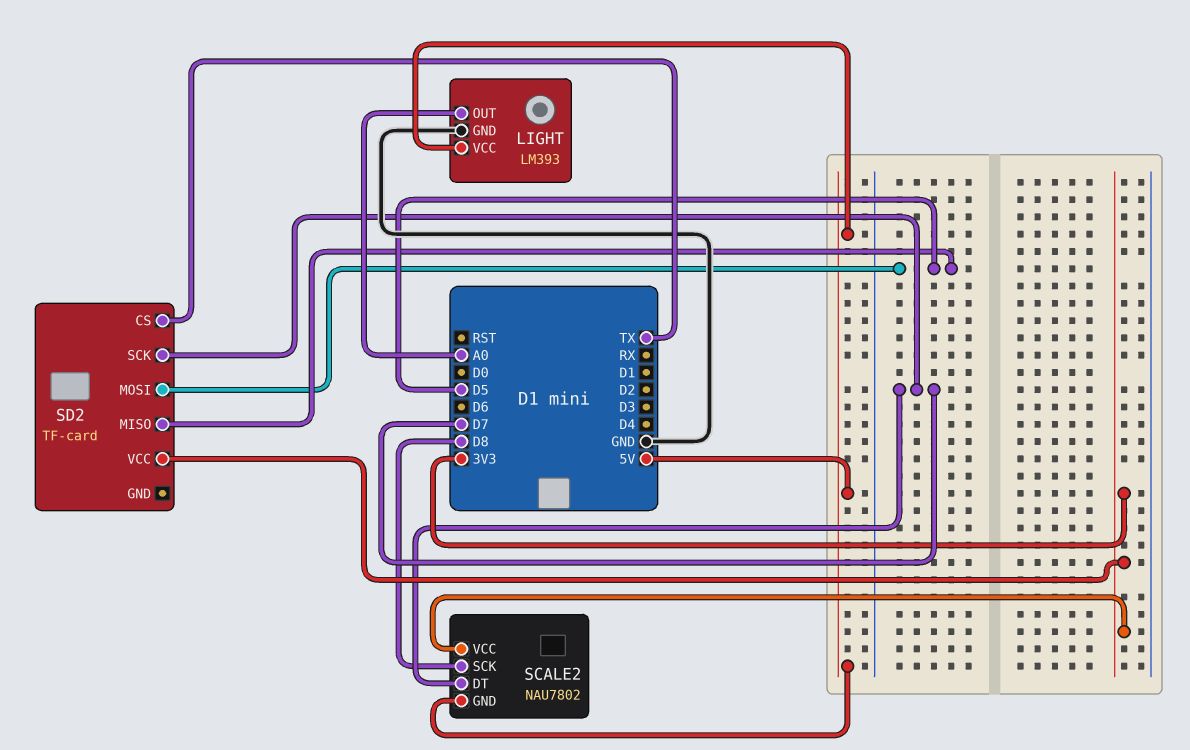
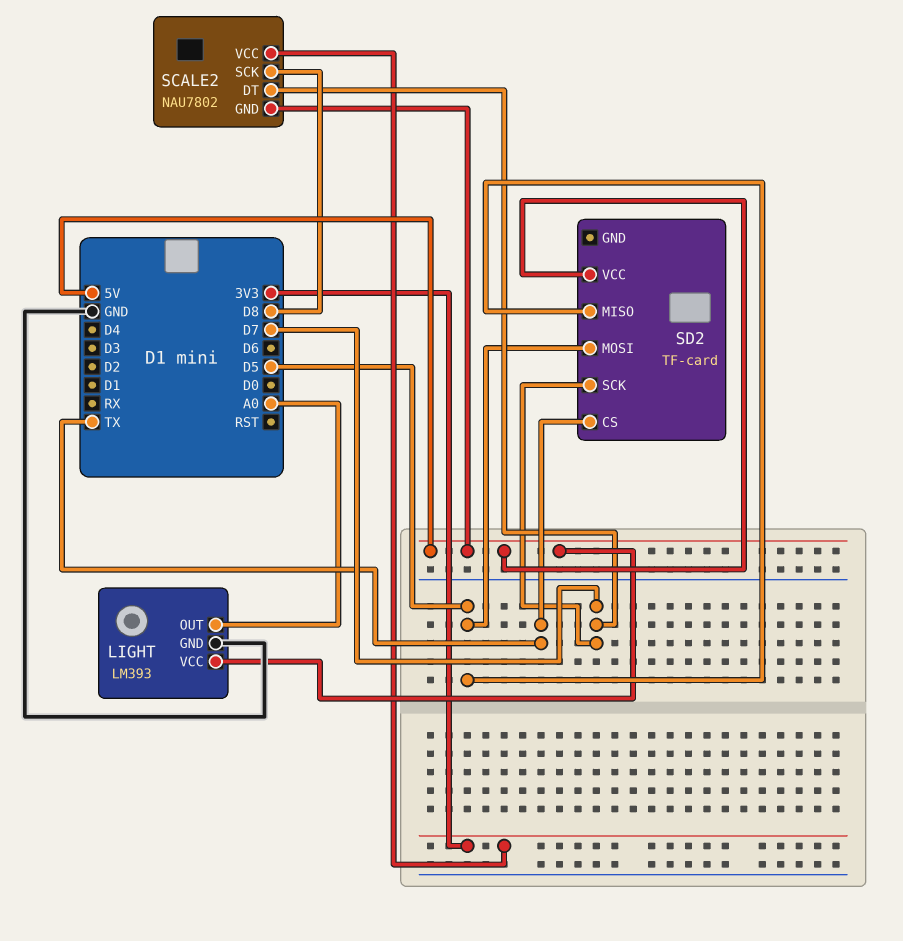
SD2 pin VCC: 3V3 -> 5V

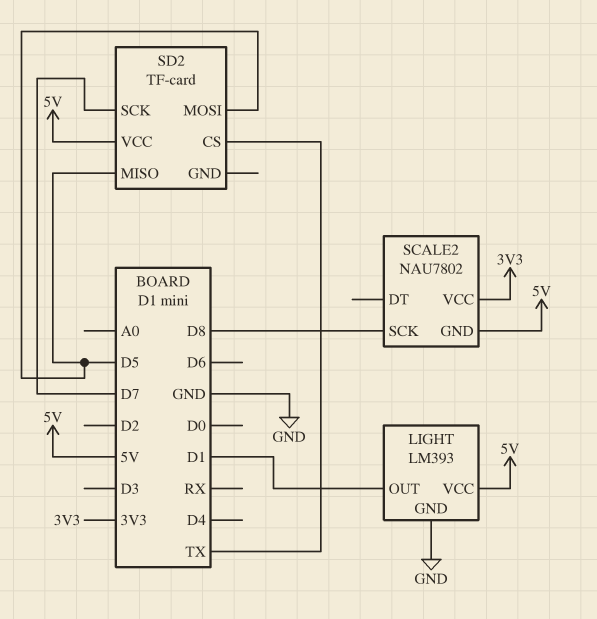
LIGHT pin OUT: A0 -> D1
SCALE2 pin DT: D7 -> none

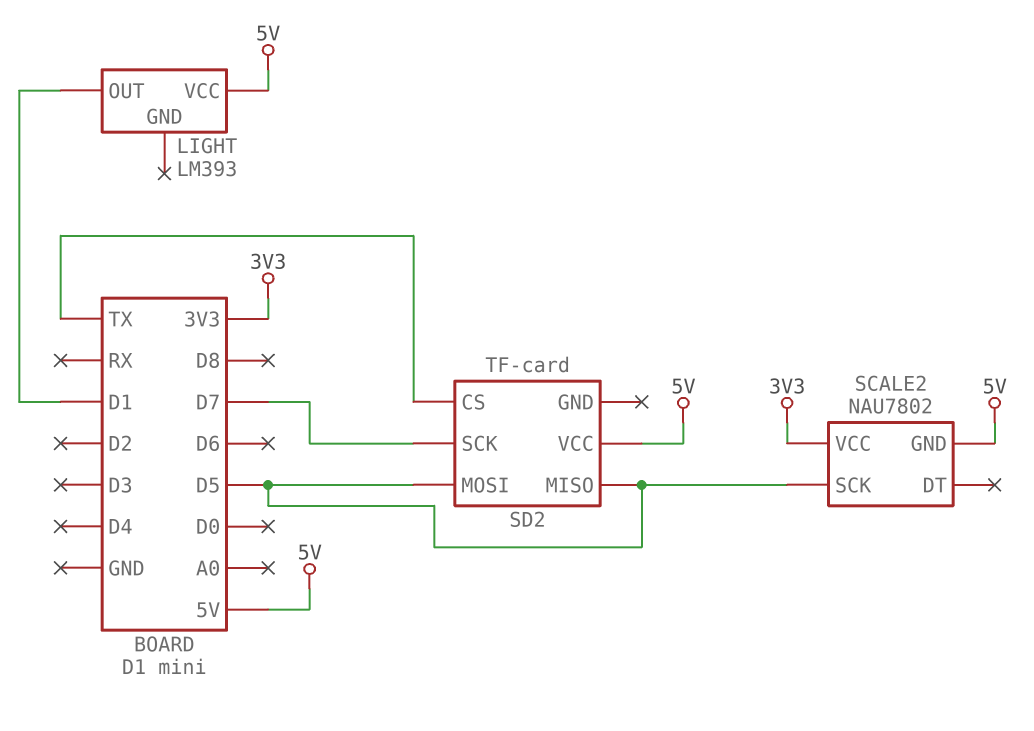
LIGHT pin GND: GND -> none
SCALE2 pin SCK: D8 -> D5

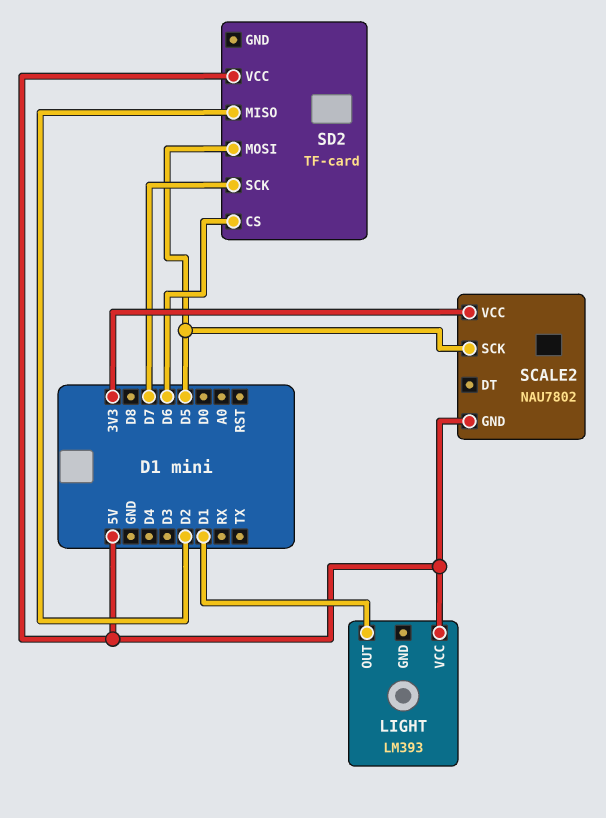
SD2 pin CS: TX -> D6
SD2 pin MISO: D5 -> D2

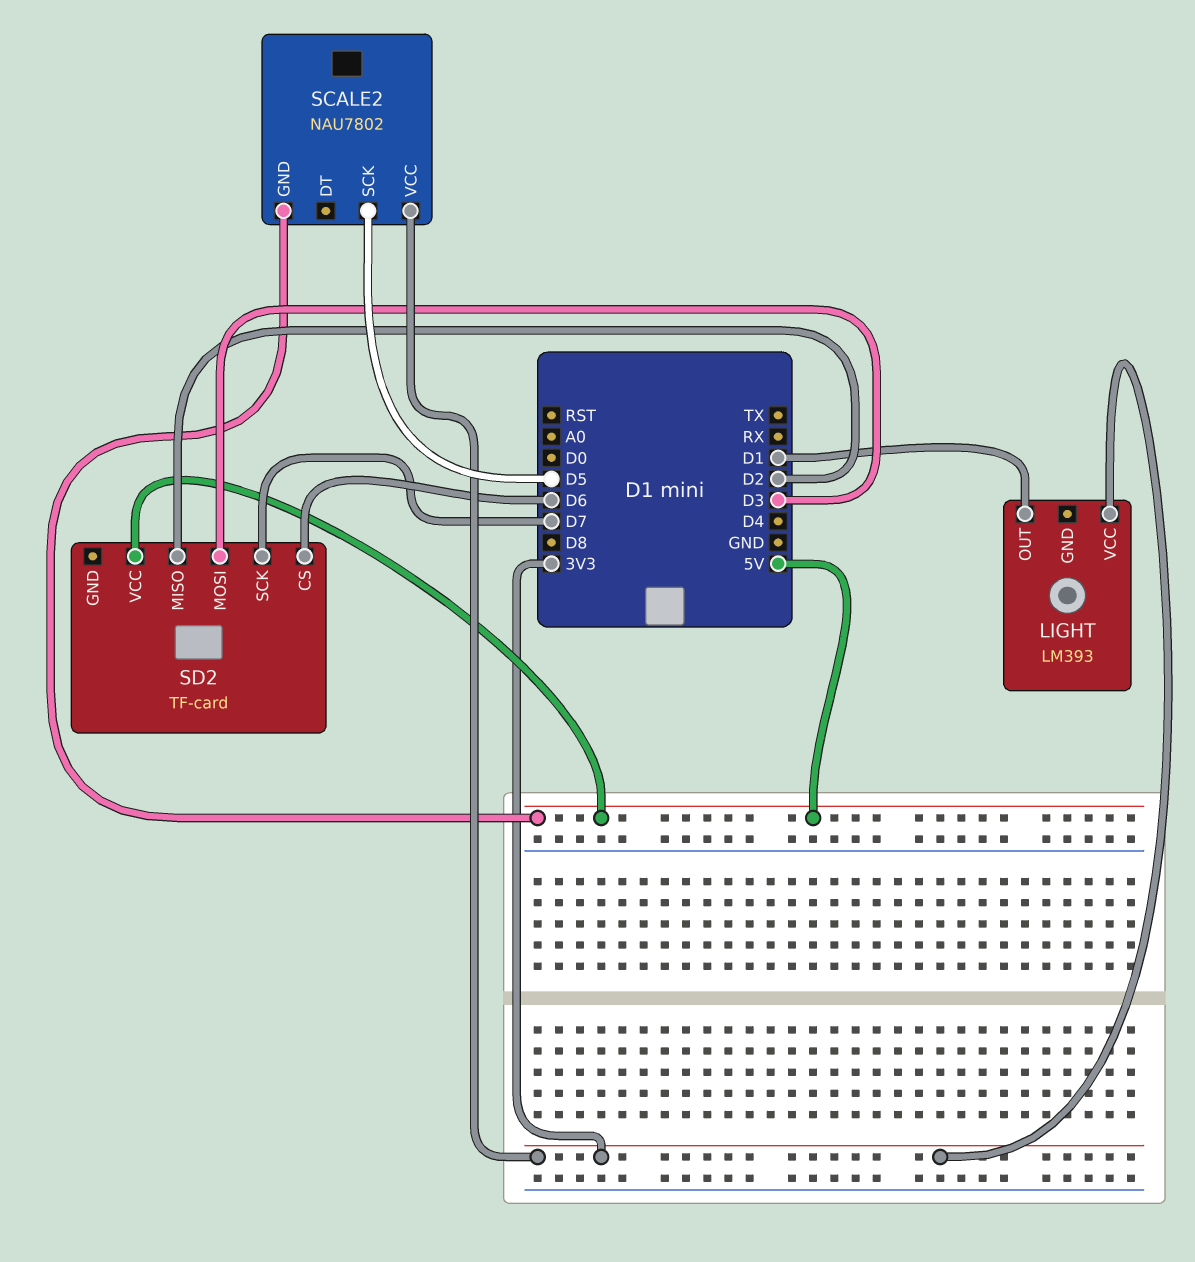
LIGHT pin VCC: 5V -> 3V3
SD2 pin MOSI: D5 -> D3

